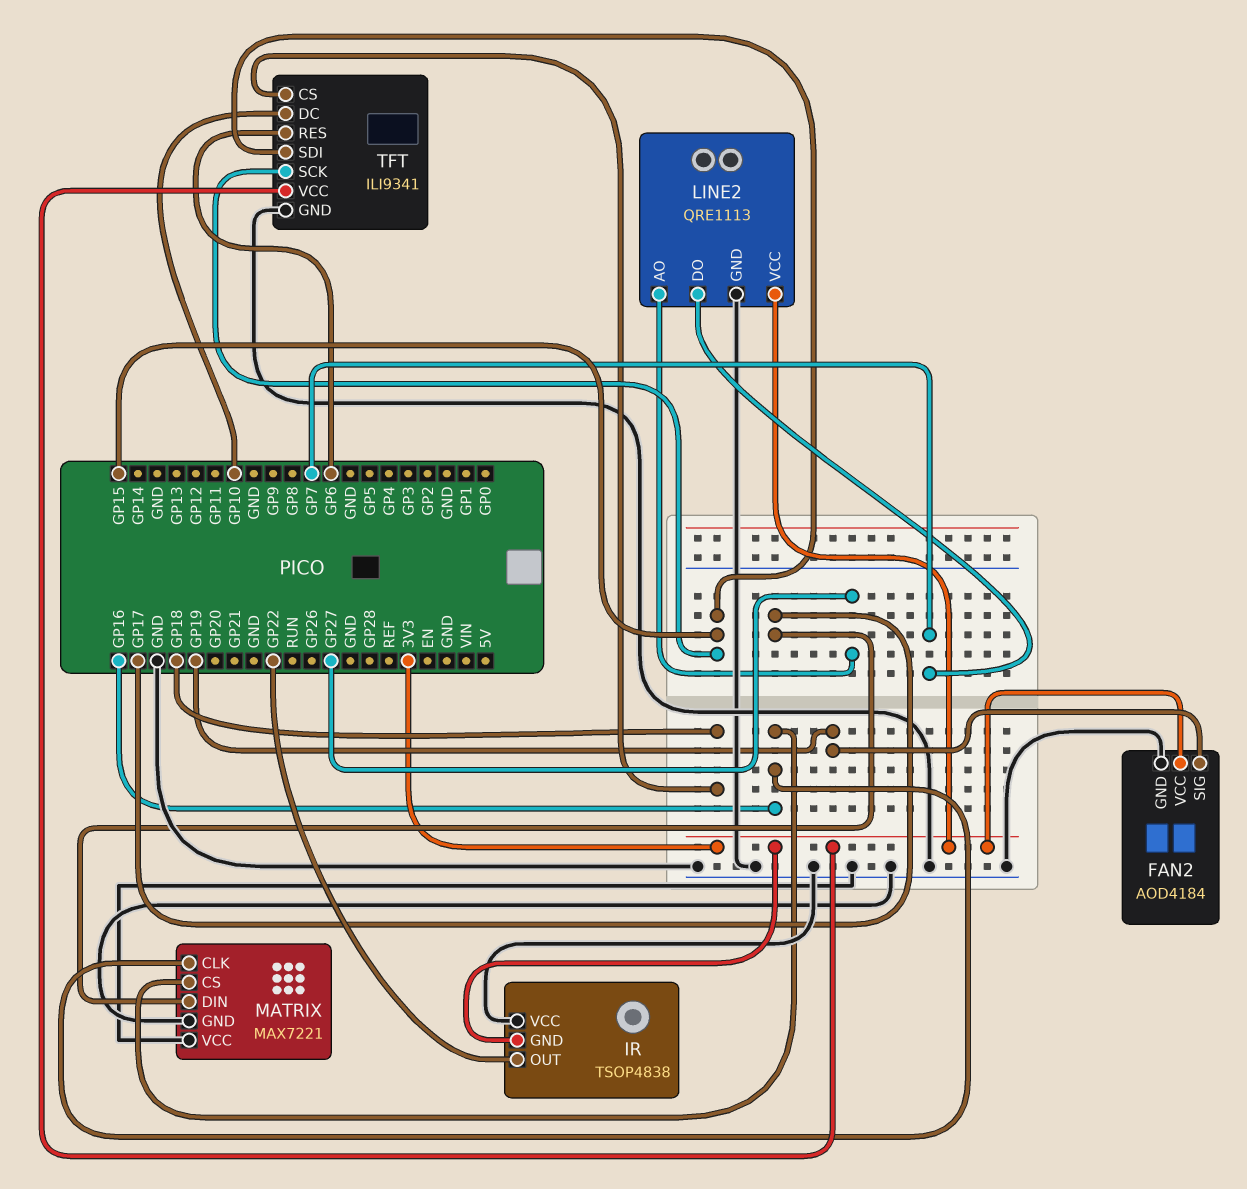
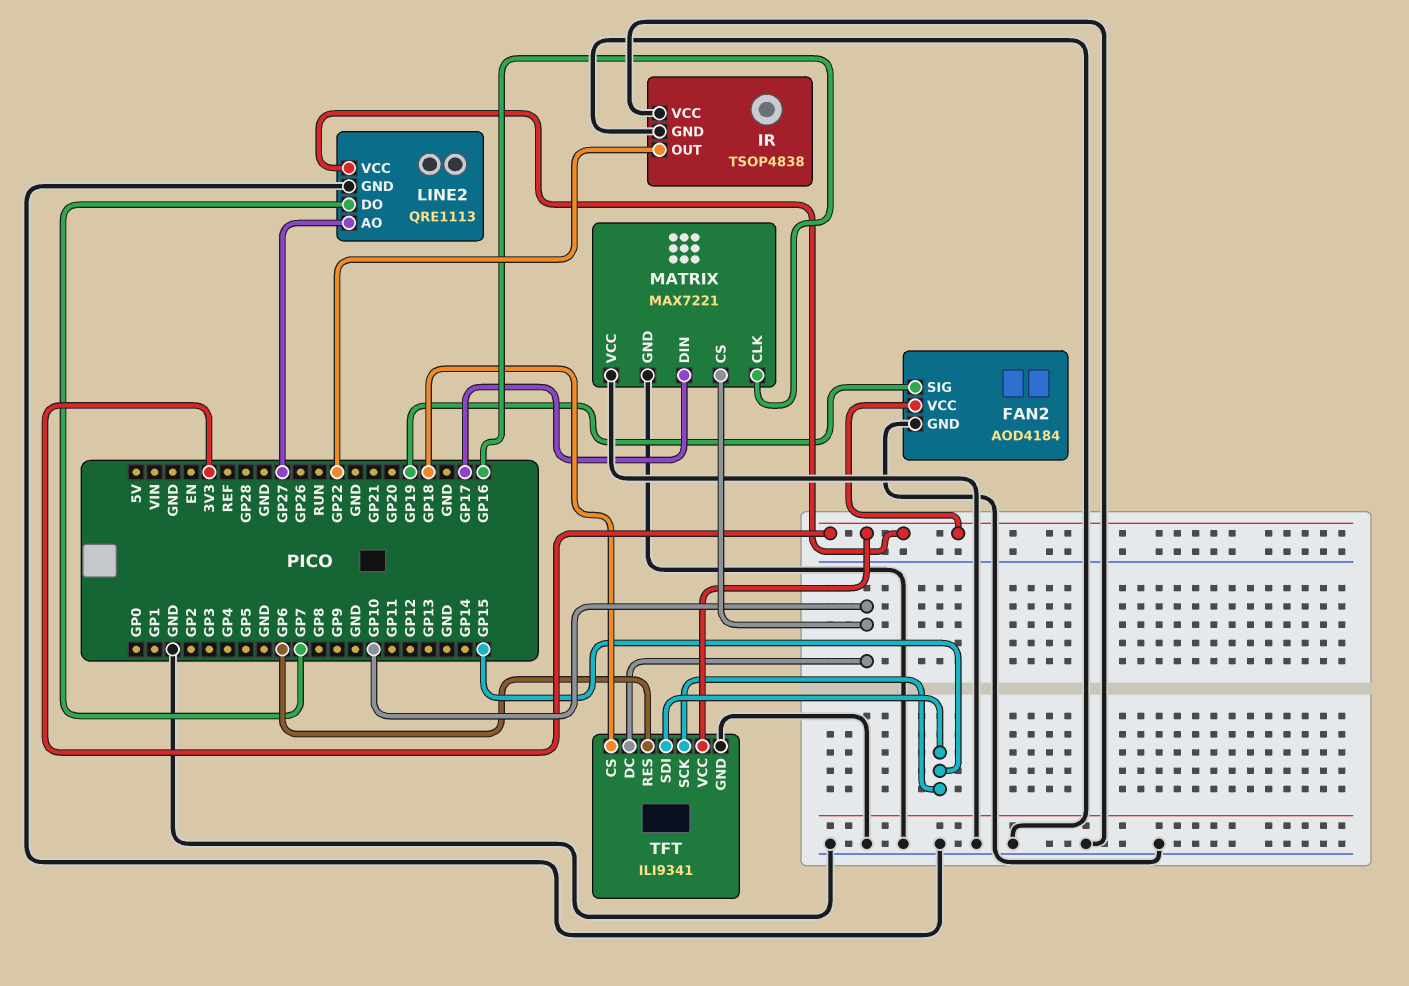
IR pin GND: 3V3 -> GND
MATRIX pin CS: GP16 -> GP10

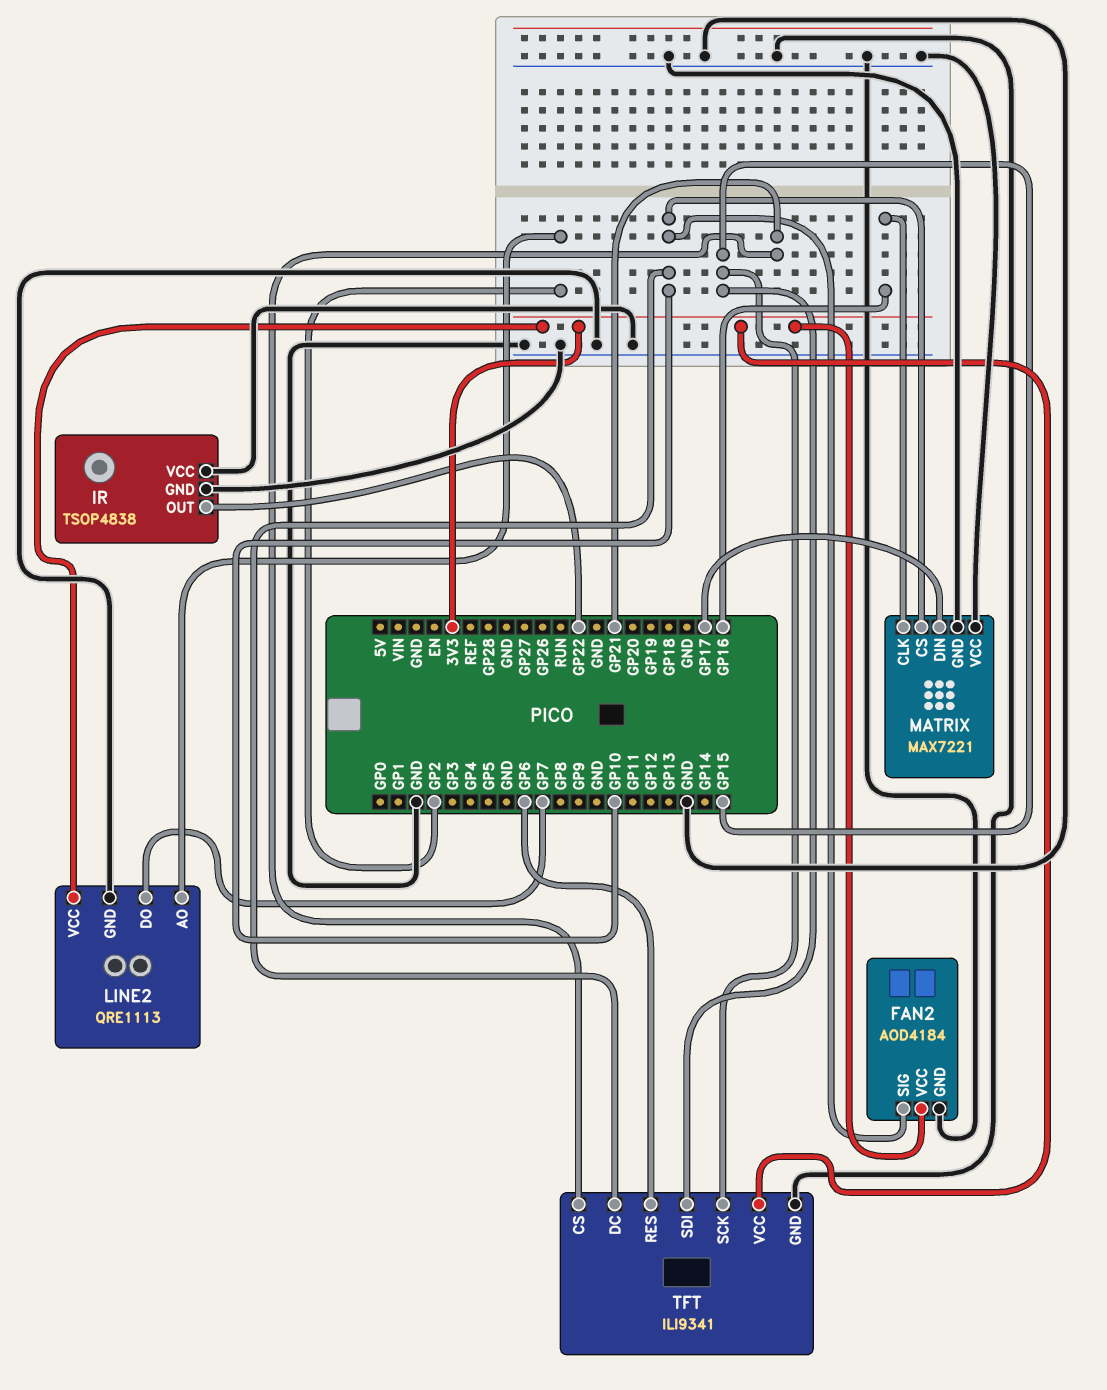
FAN2 pin SIG: GP19 -> GP10
LINE2 pin AO: GP27 -> GP2
TFT pin CS: GP18 -> GP21

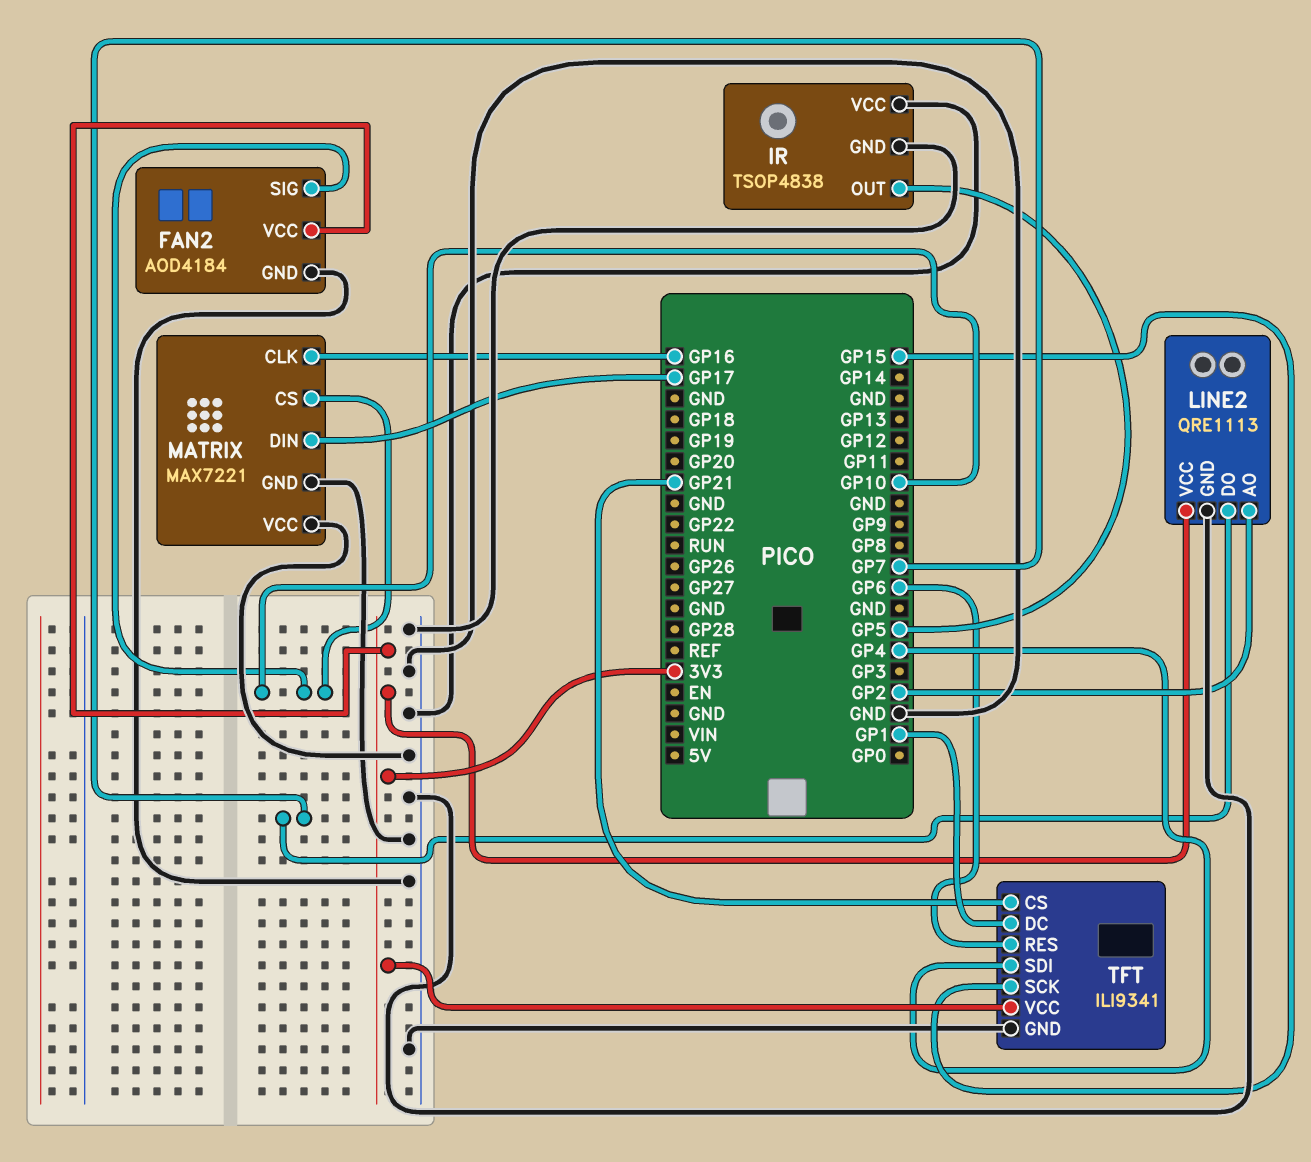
IR pin OUT: GP22 -> GP5
TFT pin DC: GP10 -> GP1
TFT pin SDI: GP15 -> GP4

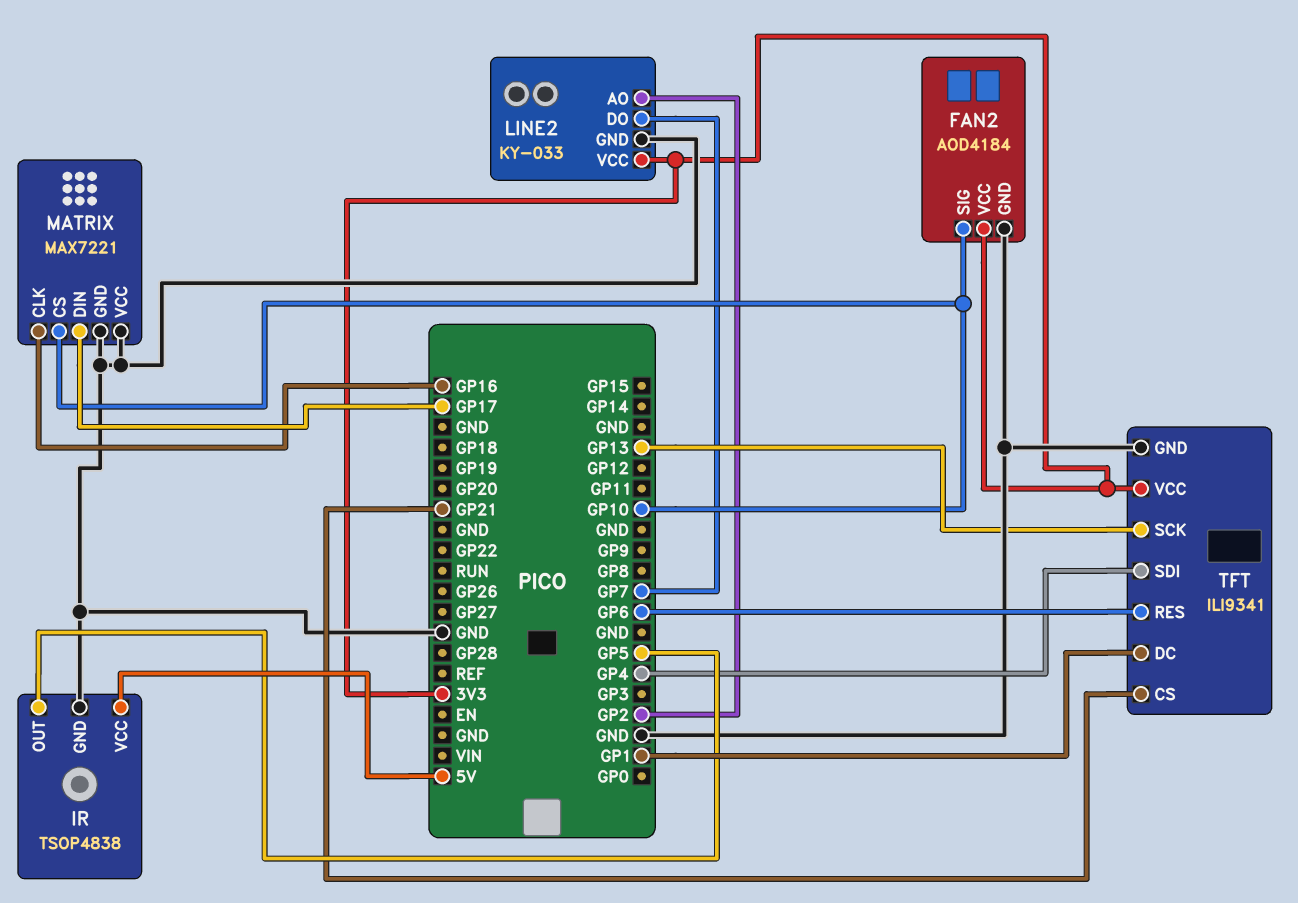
IR pin VCC: GND -> 5V
LINE2: QRE1113 -> KY-033
TFT pin SCK: GP15 -> GP13

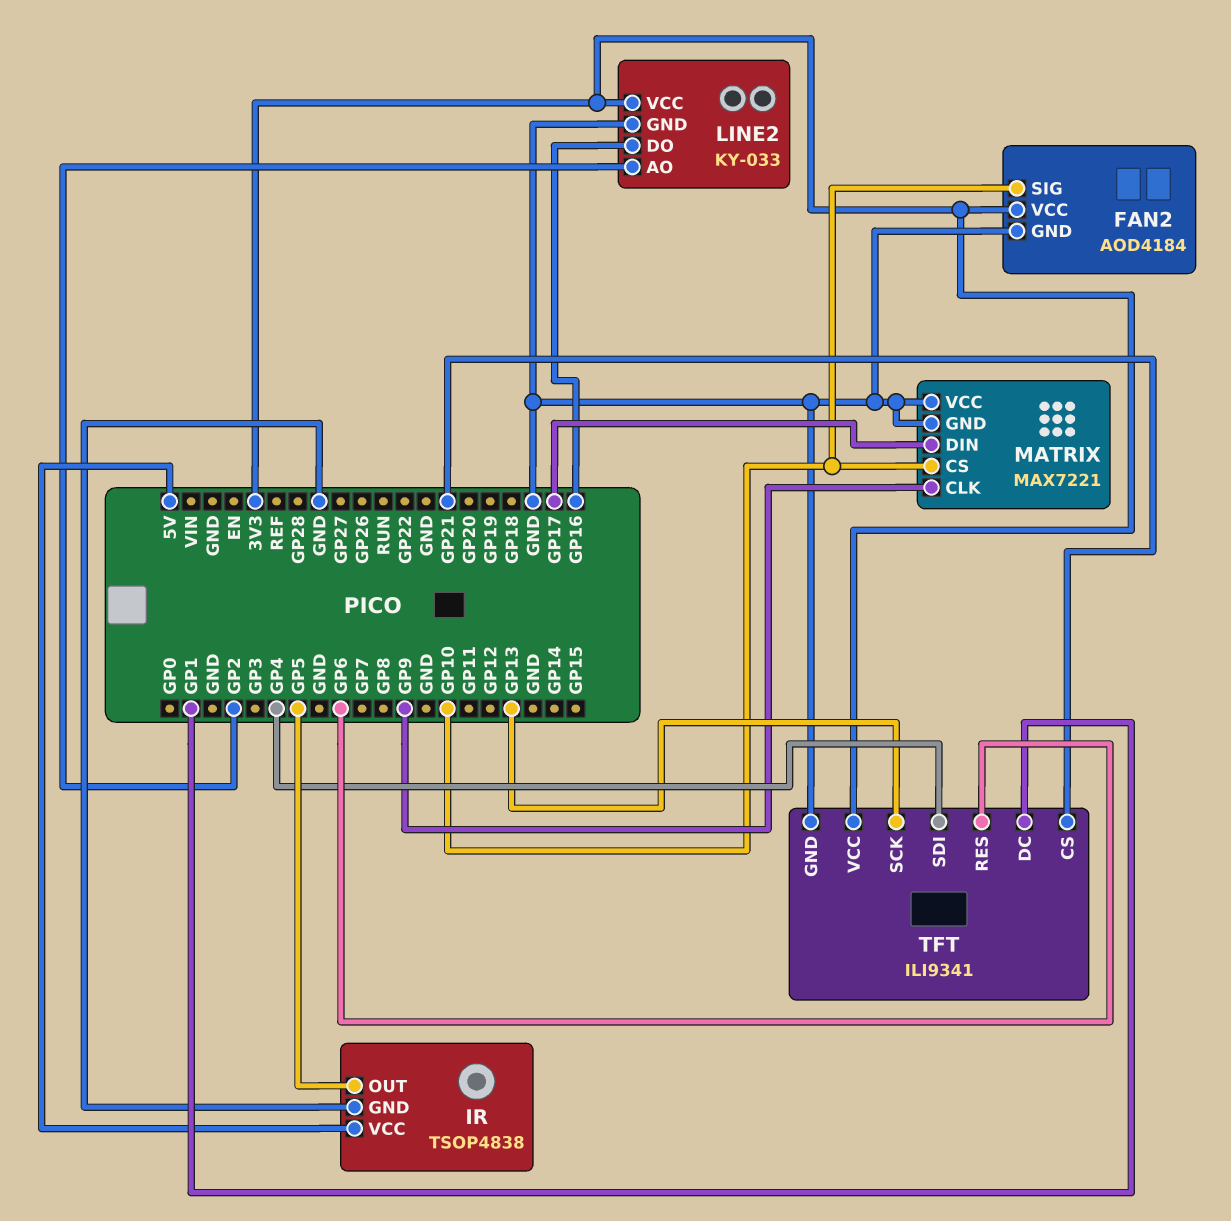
LINE2 pin DO: GP7 -> GP16
MATRIX pin CLK: GP16 -> GP9

